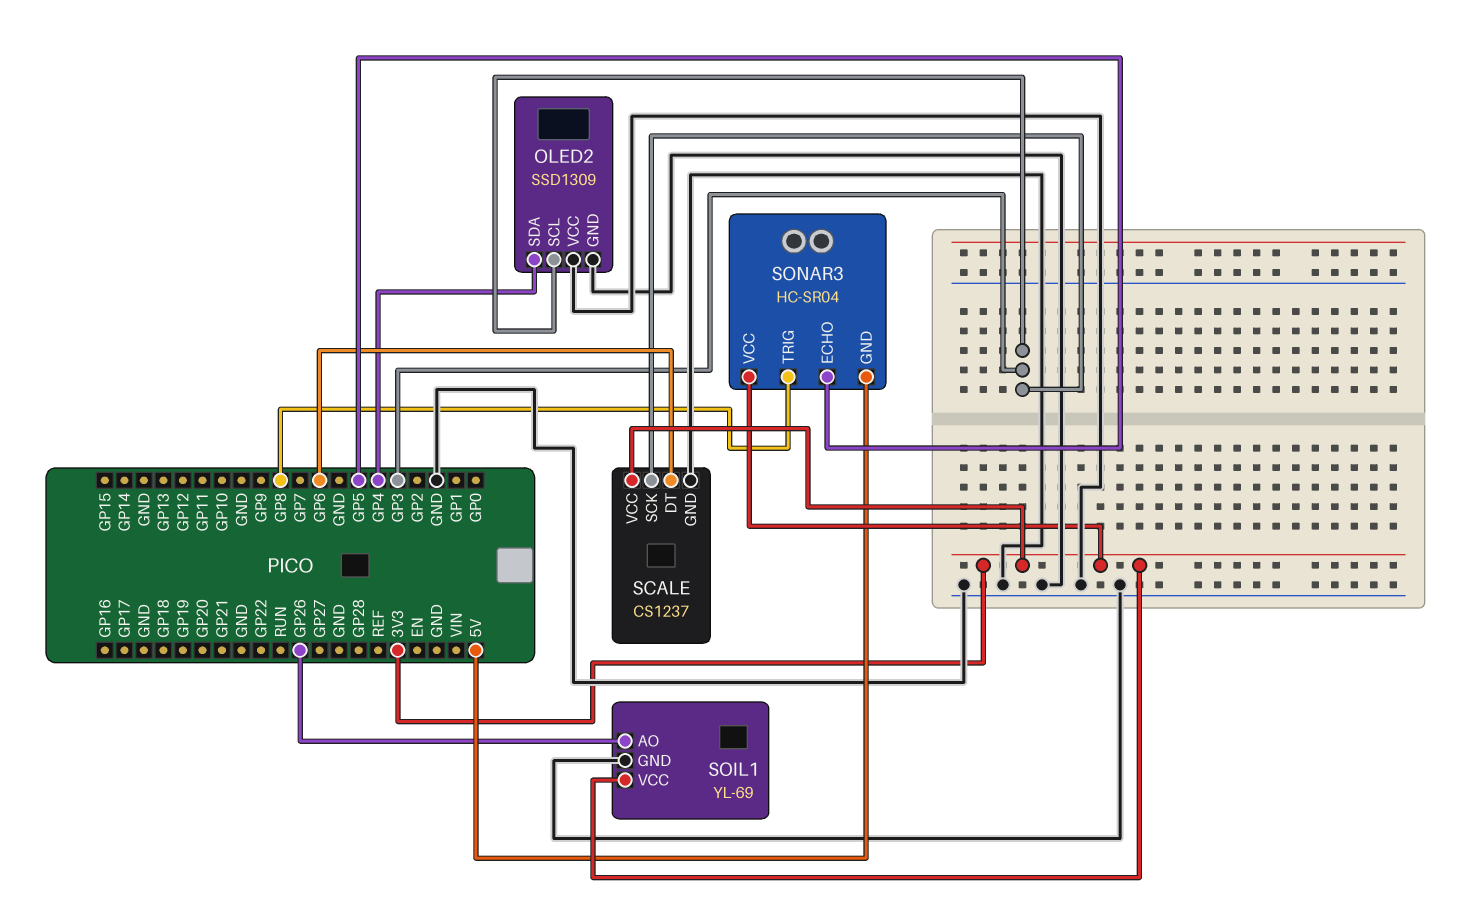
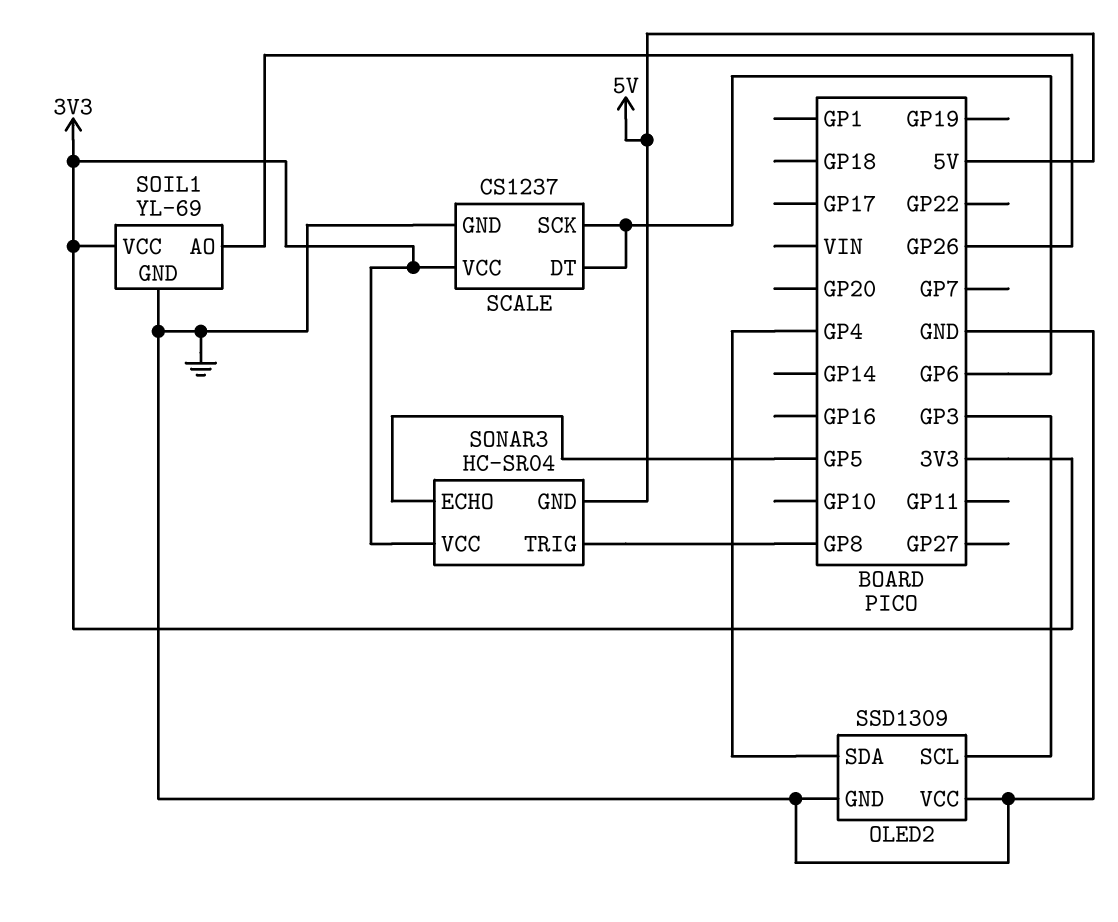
SCALE pin SCK: GP3 -> GP6

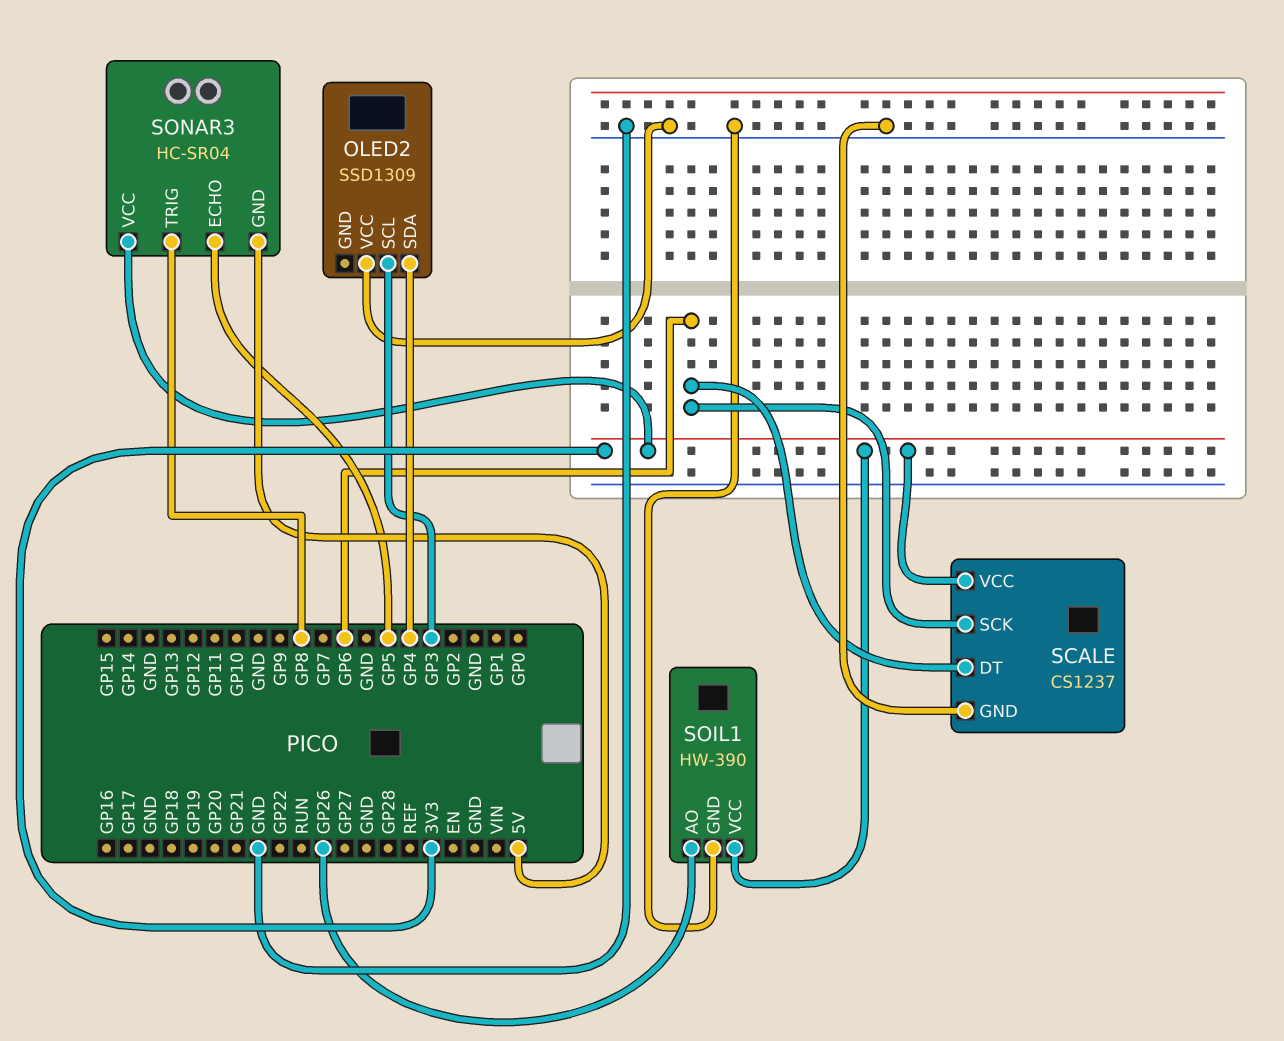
OLED2 pin GND: GND -> none
SOIL1: YL-69 -> HW-390

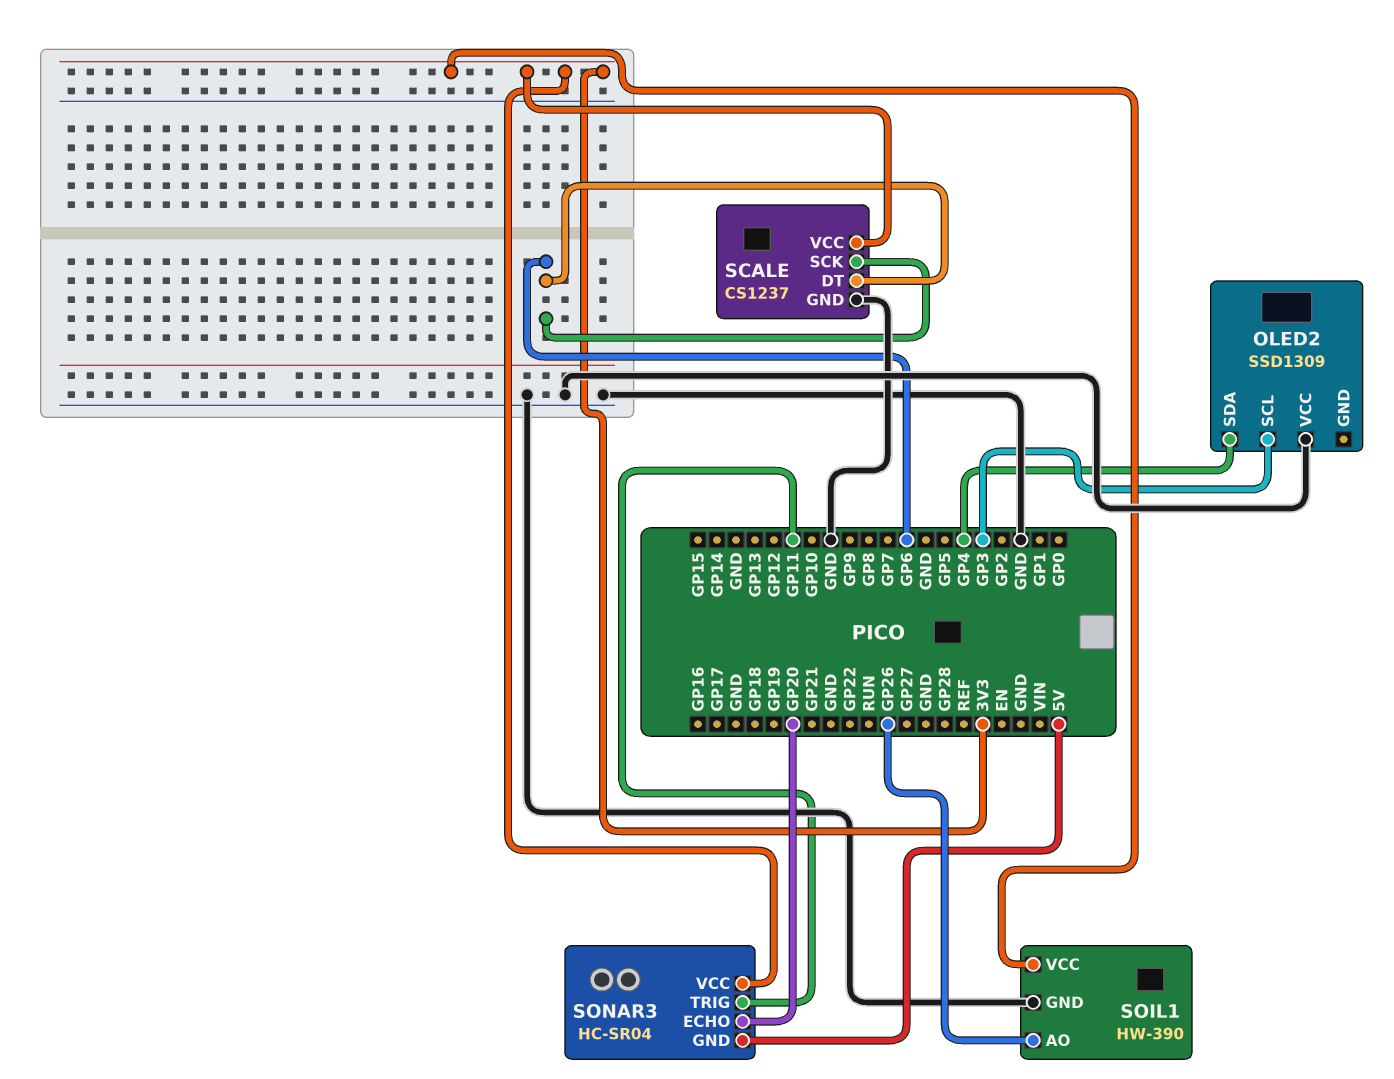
SONAR3 pin ECHO: GP5 -> GP20
SONAR3 pin TRIG: GP8 -> GP11

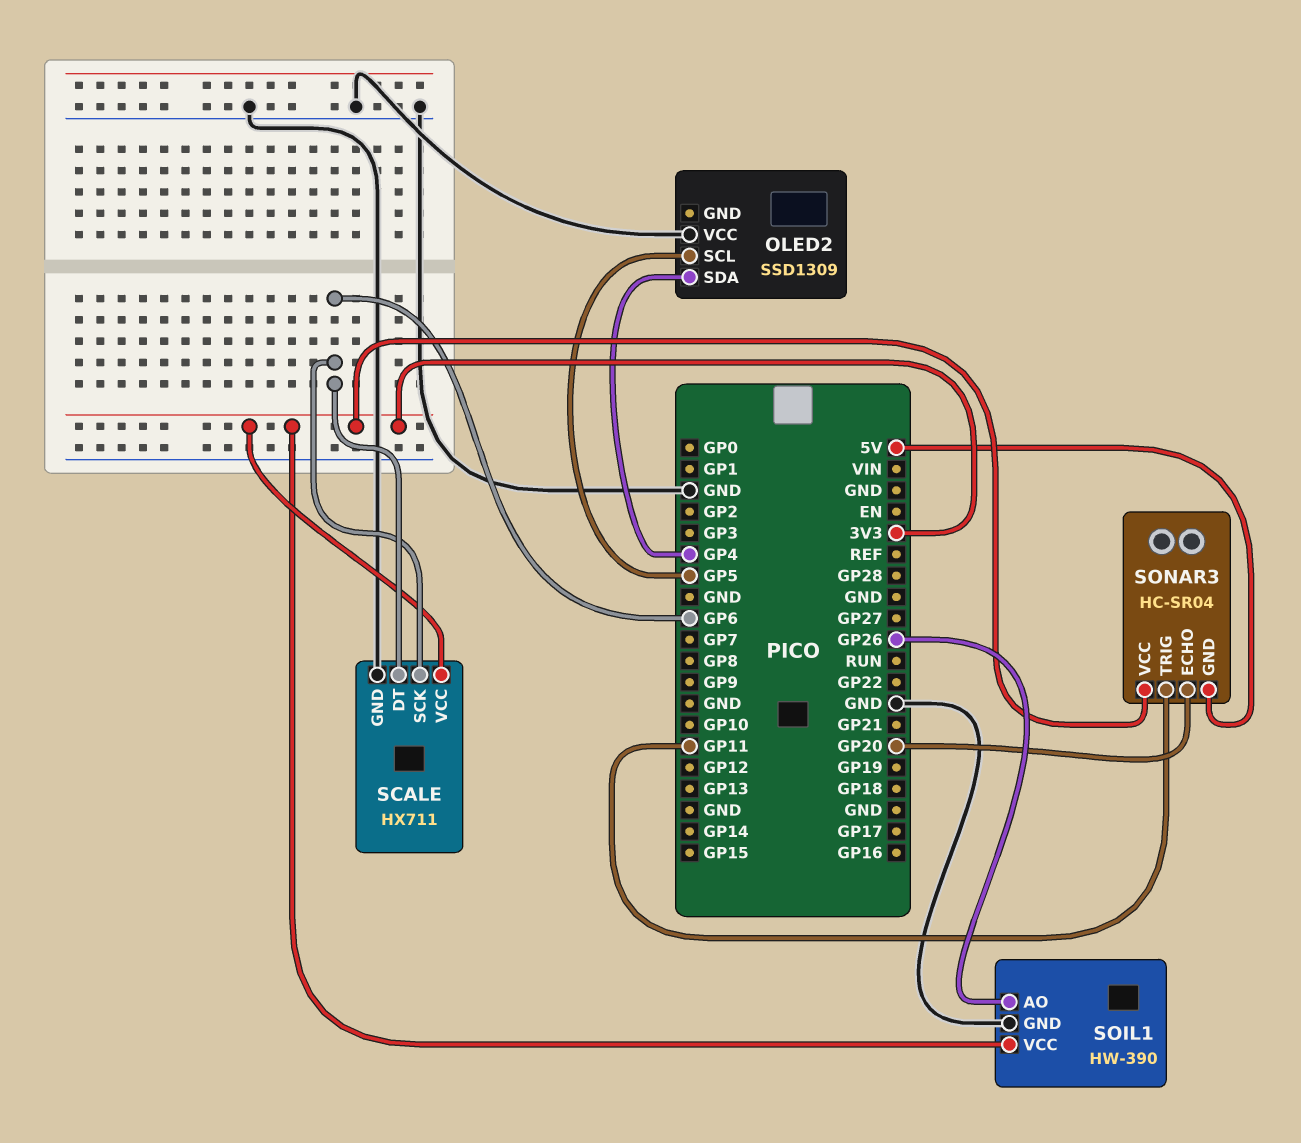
OLED2 pin SCL: GP3 -> GP5
SCALE: CS1237 -> HX711

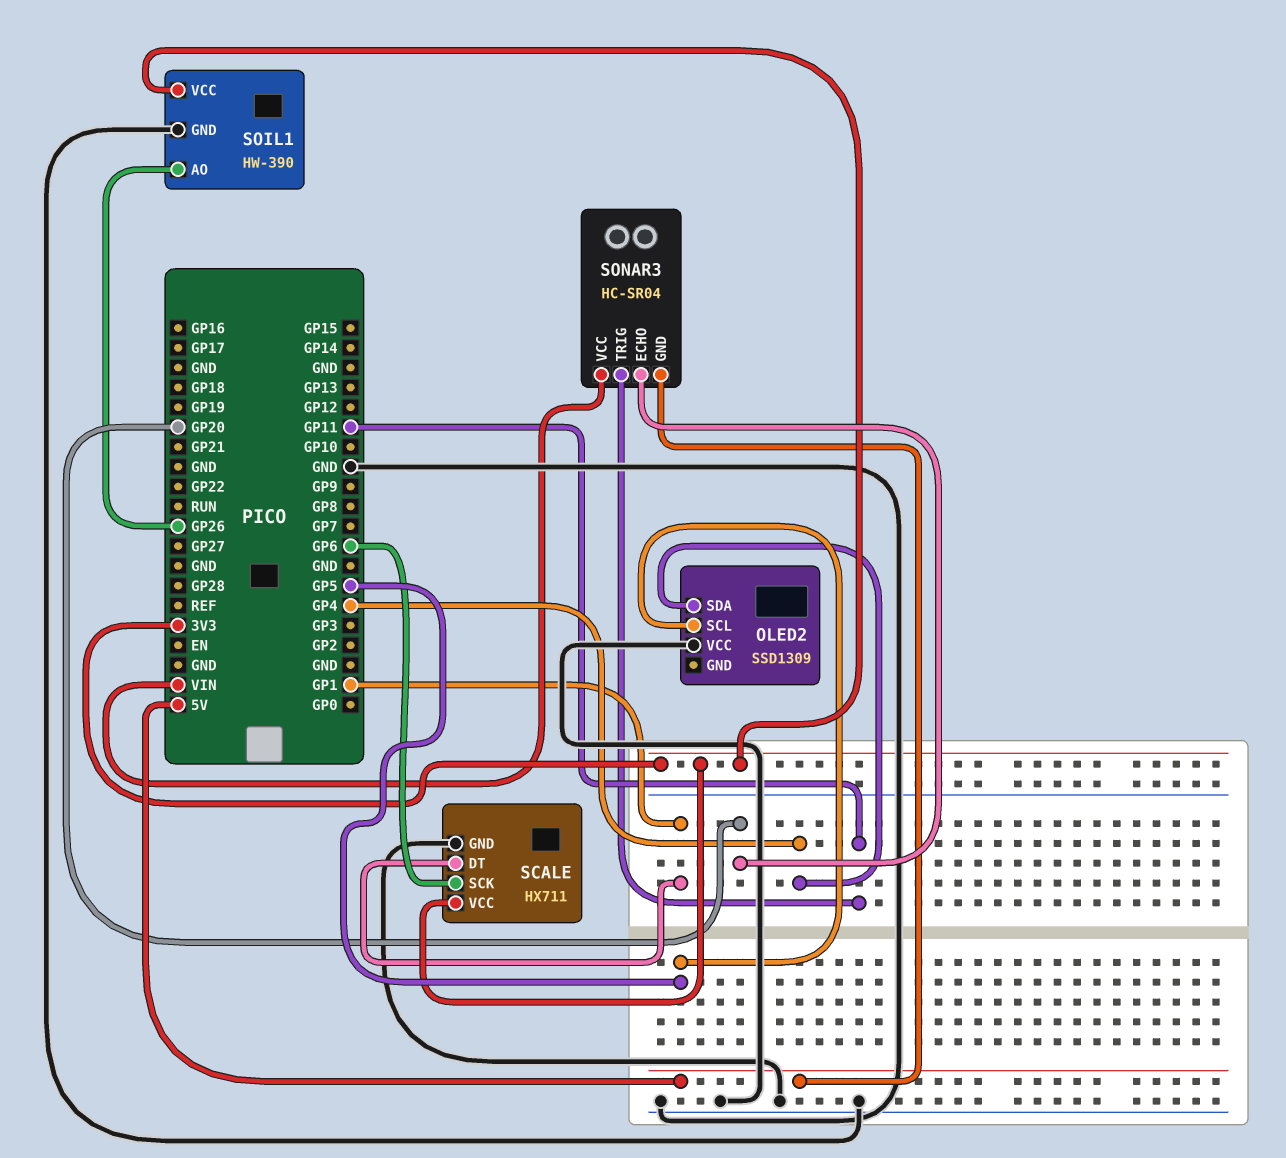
SCALE pin DT: GP6 -> GP1
SONAR3 pin VCC: 3V3 -> VIN

